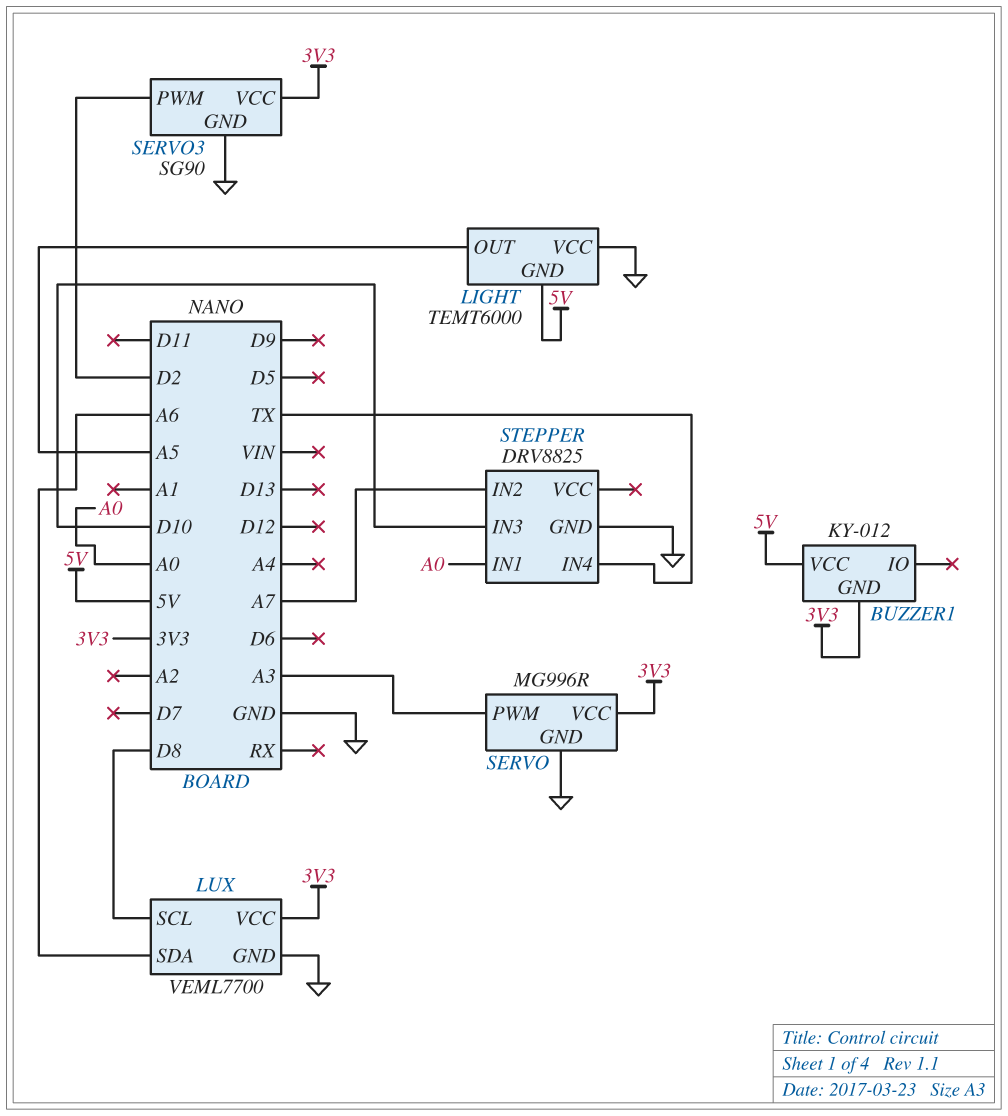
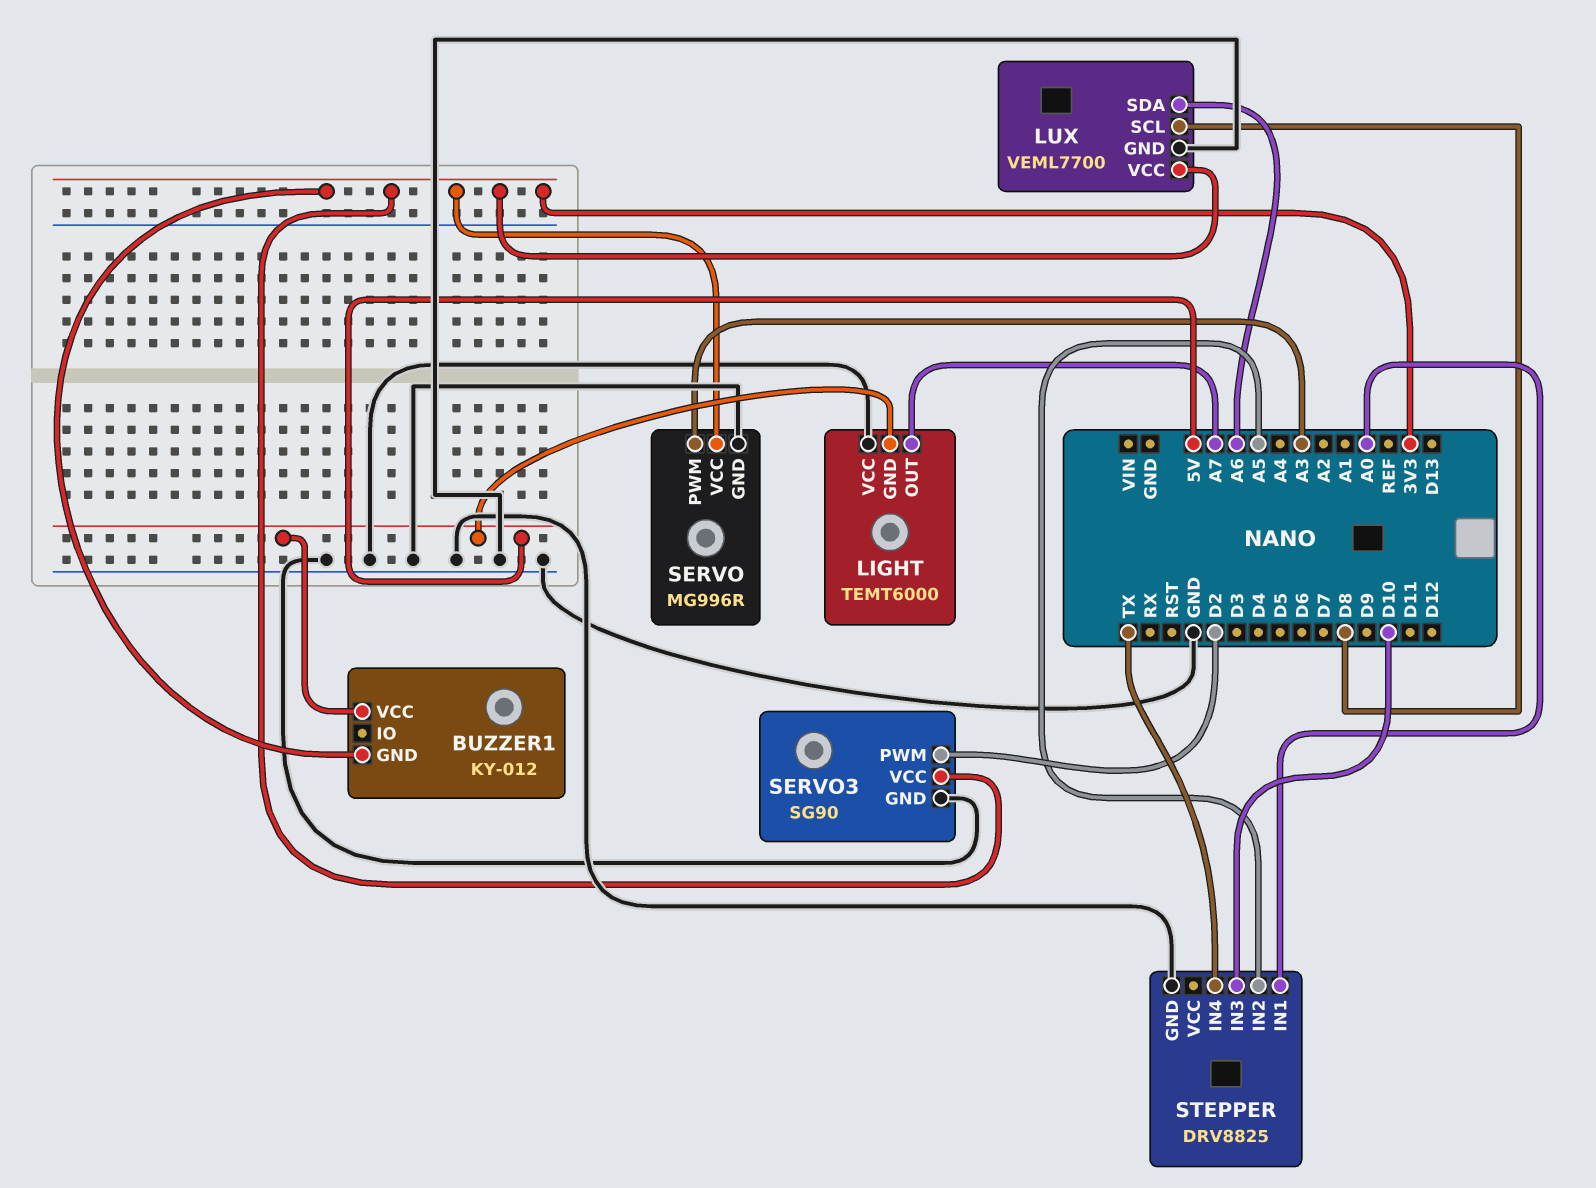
LIGHT pin OUT: A5 -> A7
STEPPER pin IN2: A7 -> A5

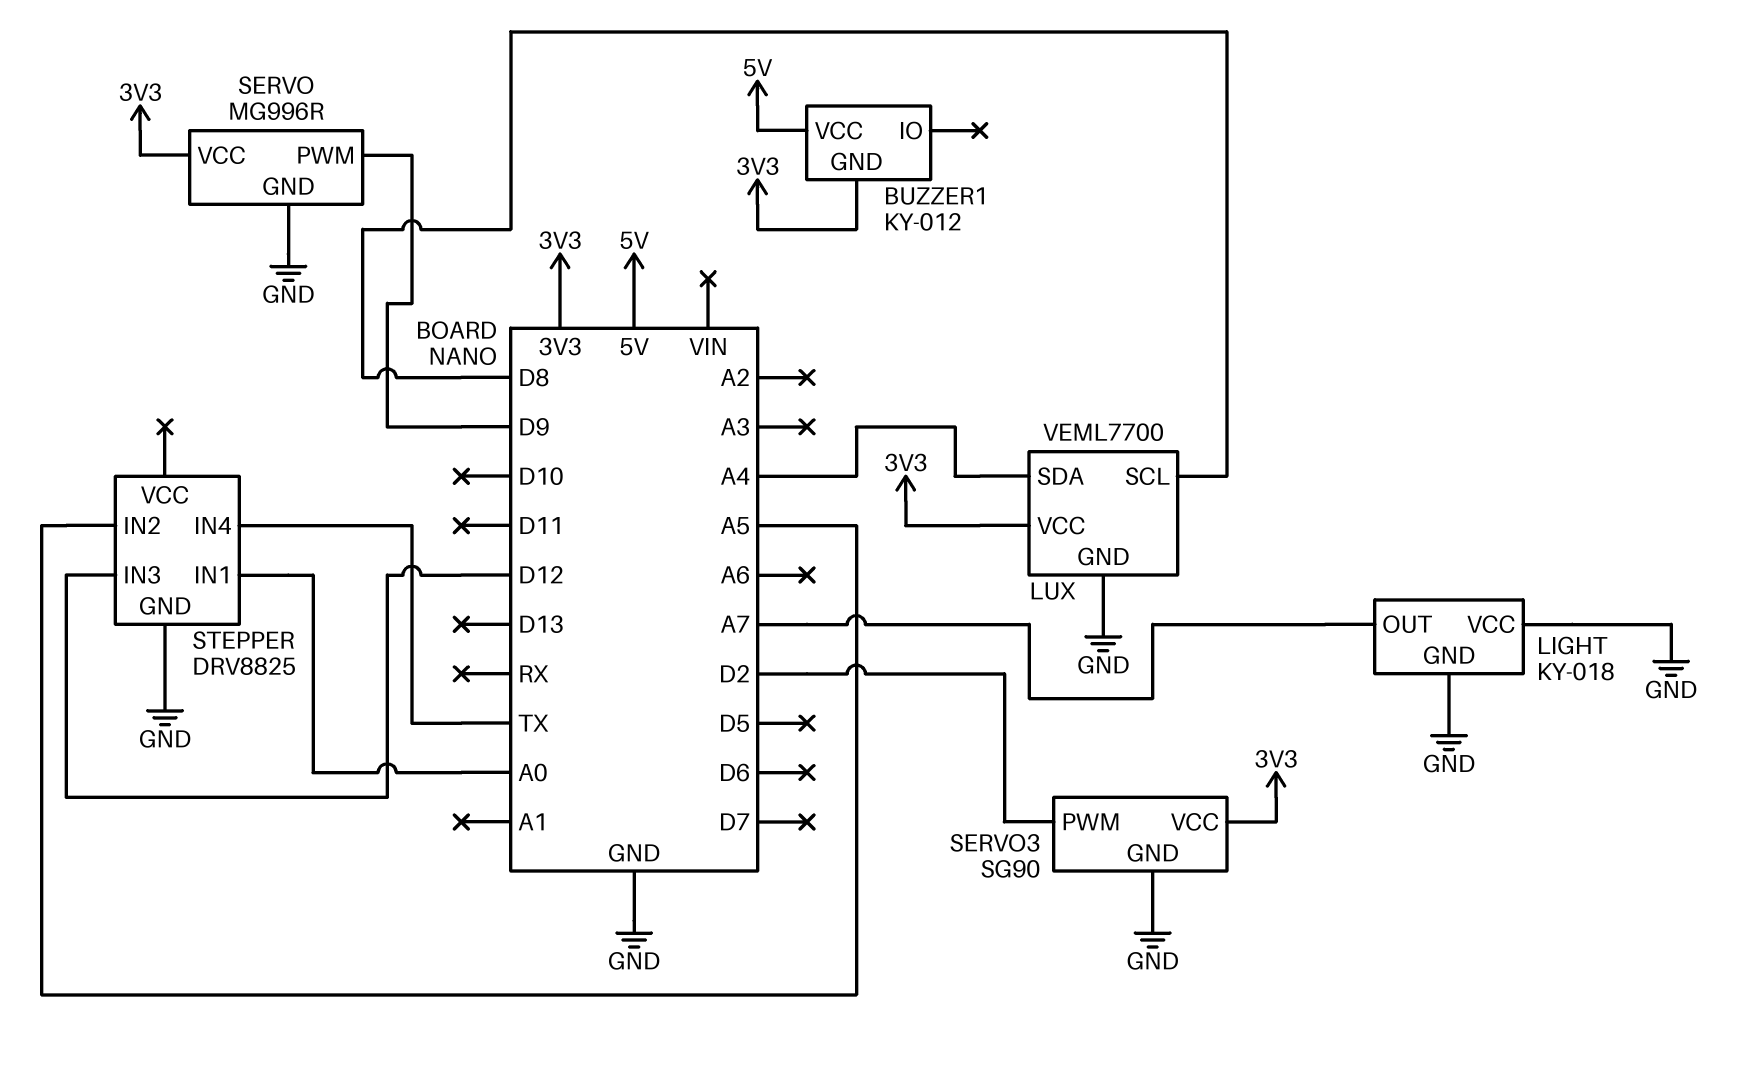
LIGHT: TEMT6000 -> KY-018
LIGHT pin GND: 5V -> GND
LUX pin SDA: A6 -> A4
SERVO pin PWM: A3 -> D9
STEPPER pin IN3: D10 -> D12

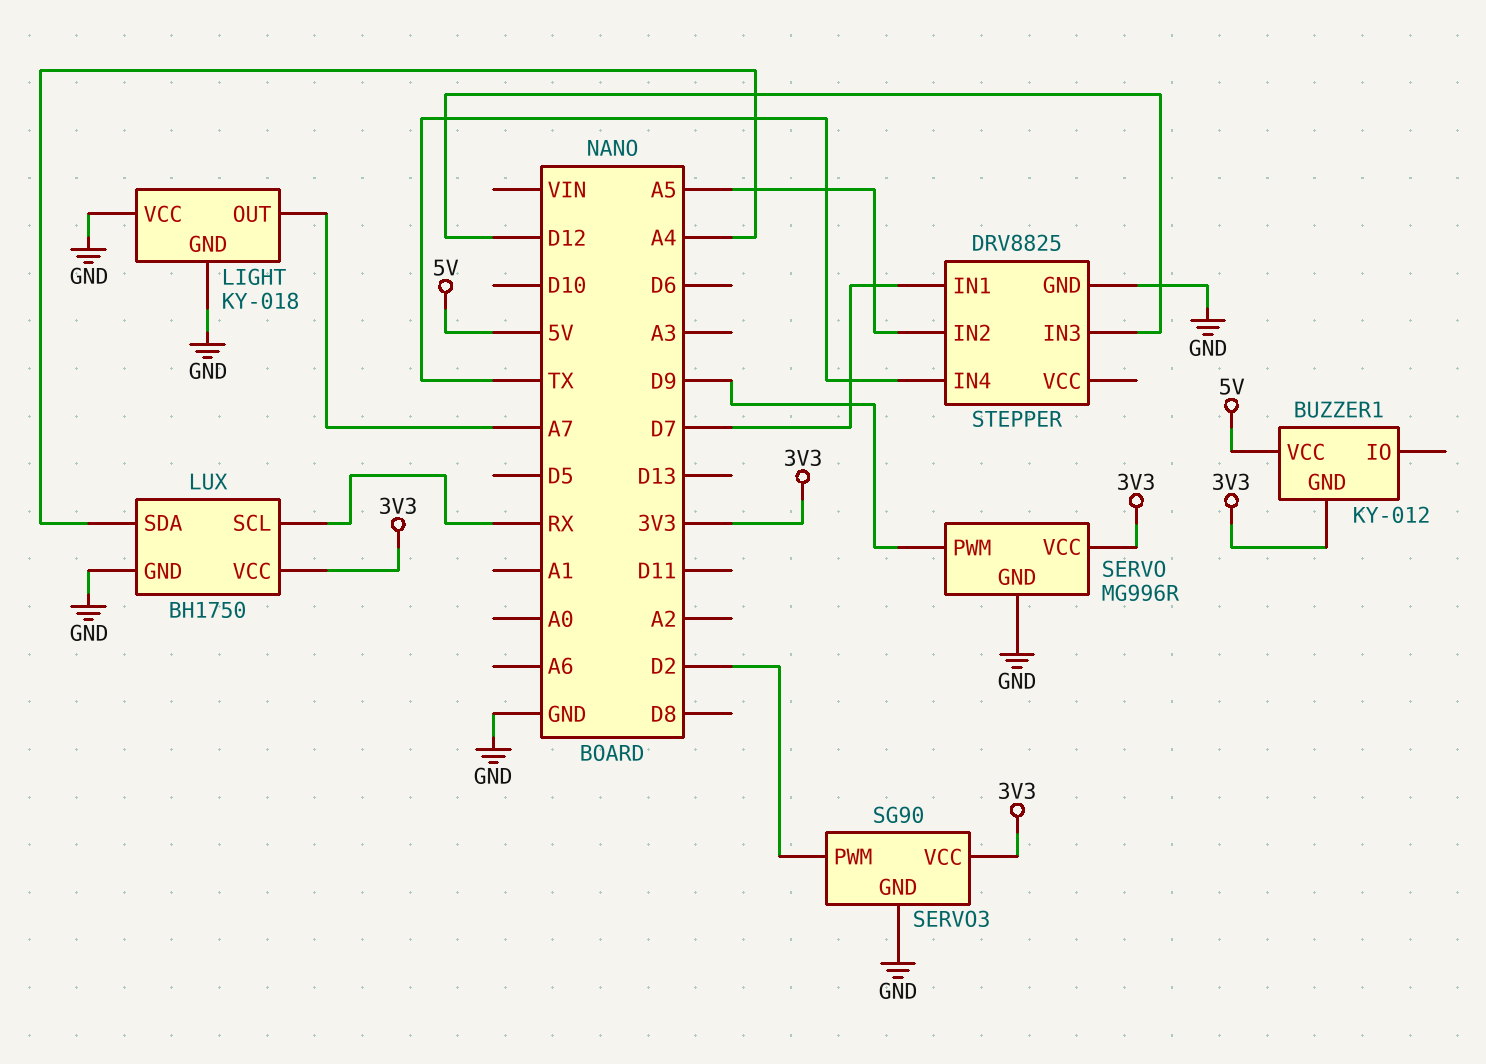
LUX: VEML7700 -> BH1750
LUX pin SCL: D8 -> RX
STEPPER pin IN1: A0 -> D7

